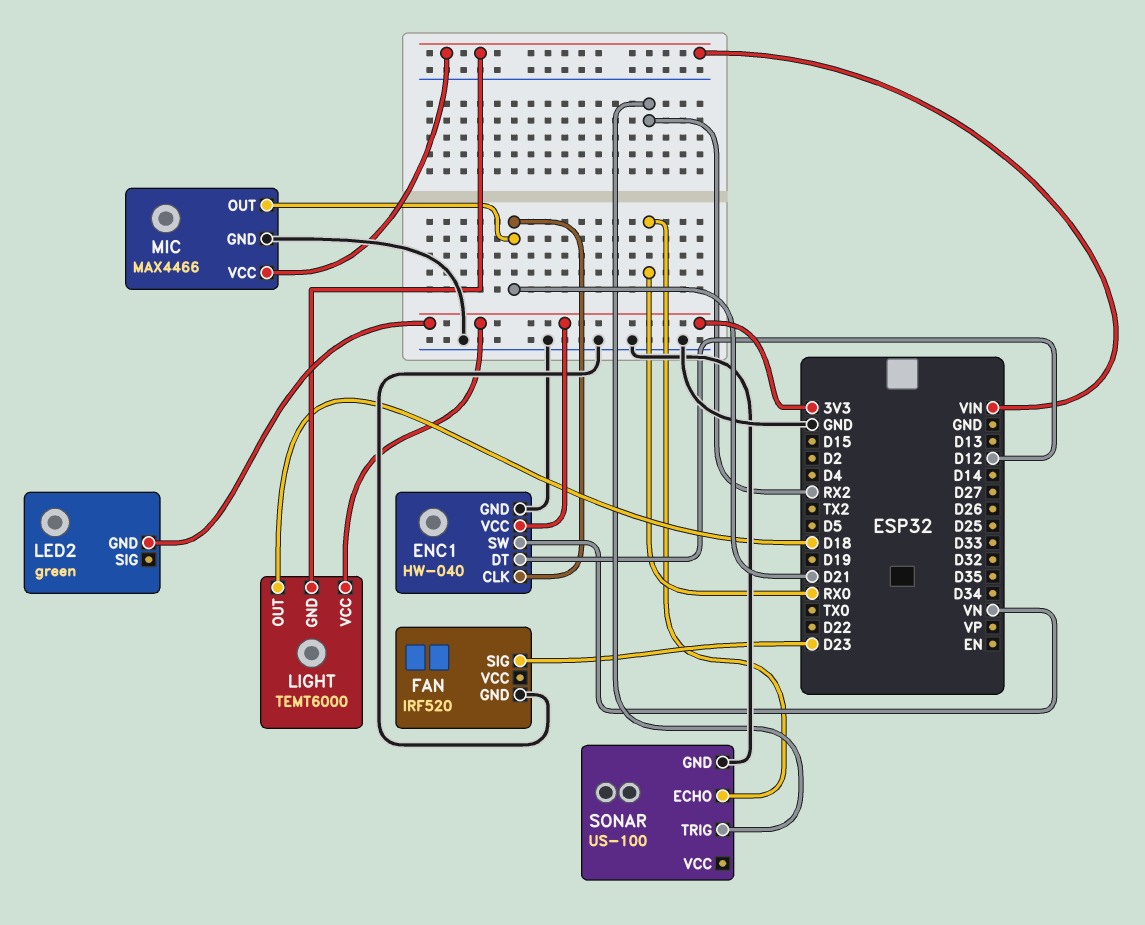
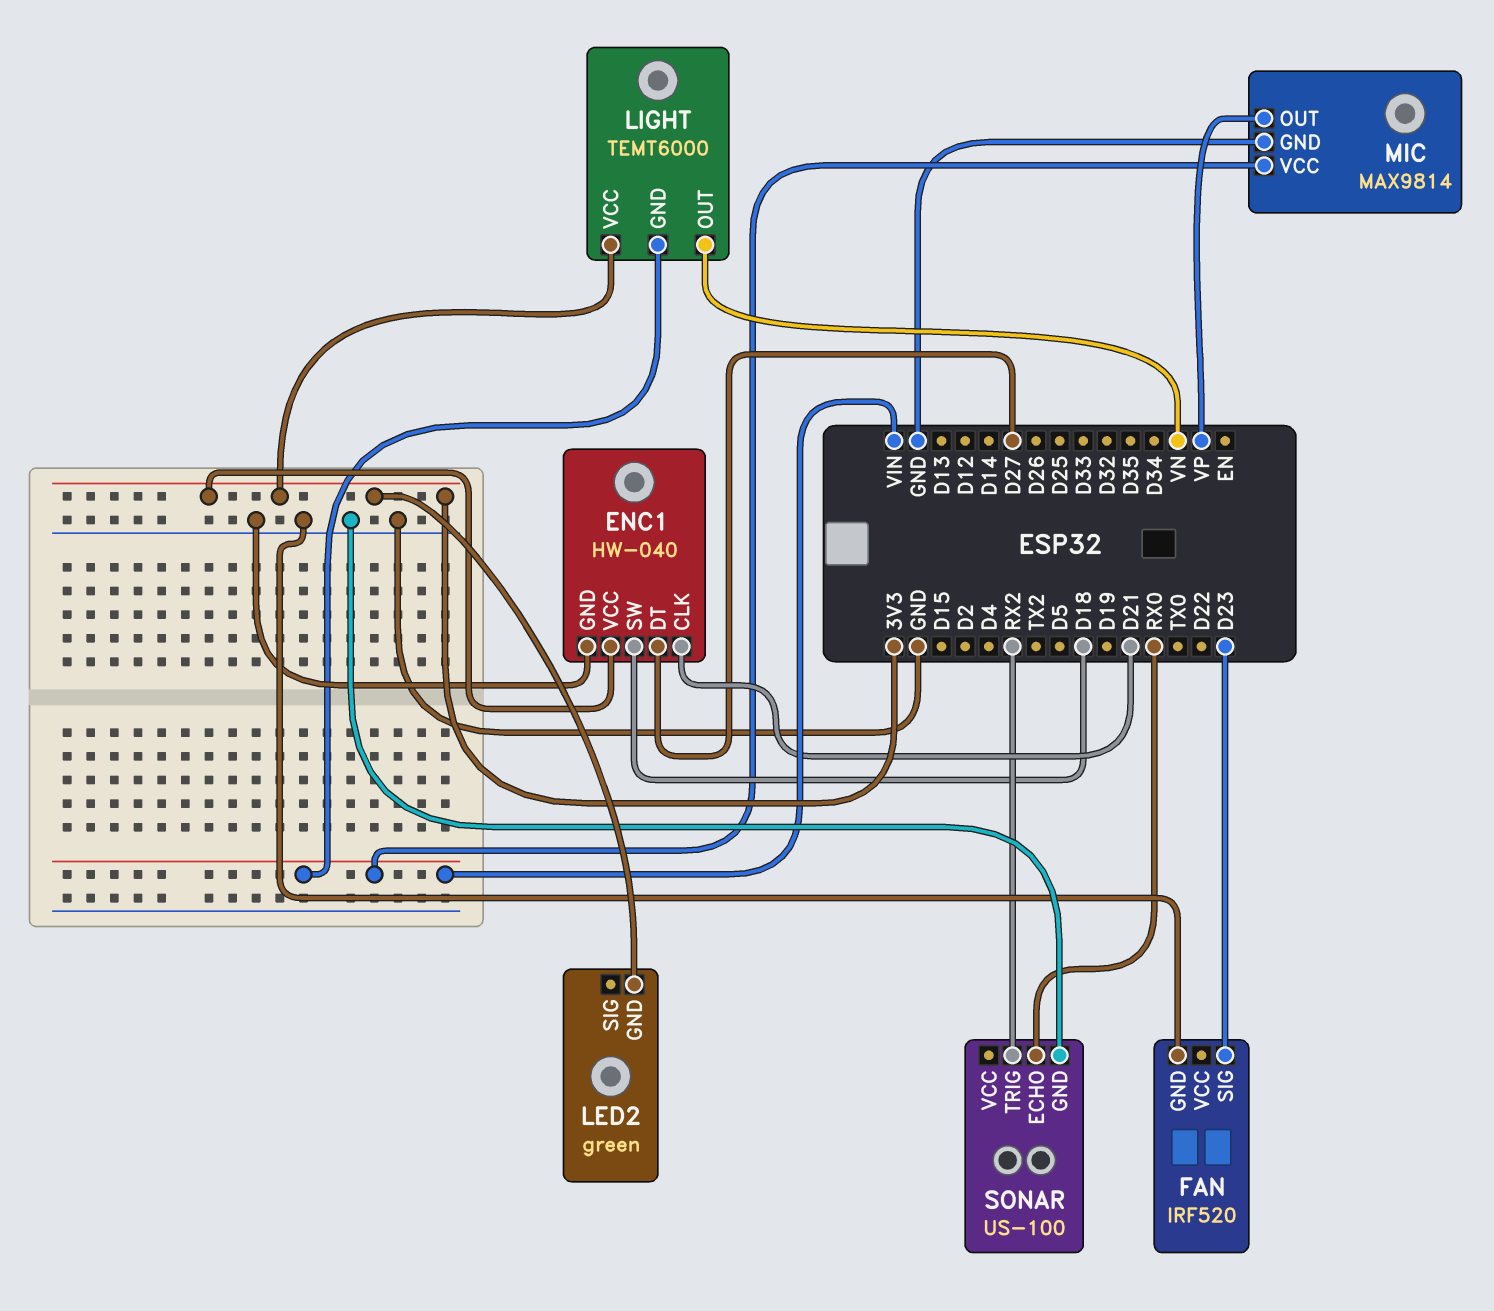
ENC1 pin DT: D12 -> D27
ENC1 pin SW: VN -> D18
LIGHT pin OUT: D18 -> VN
MIC: MAX4466 -> MAX9814
MIC pin OUT: D21 -> VP

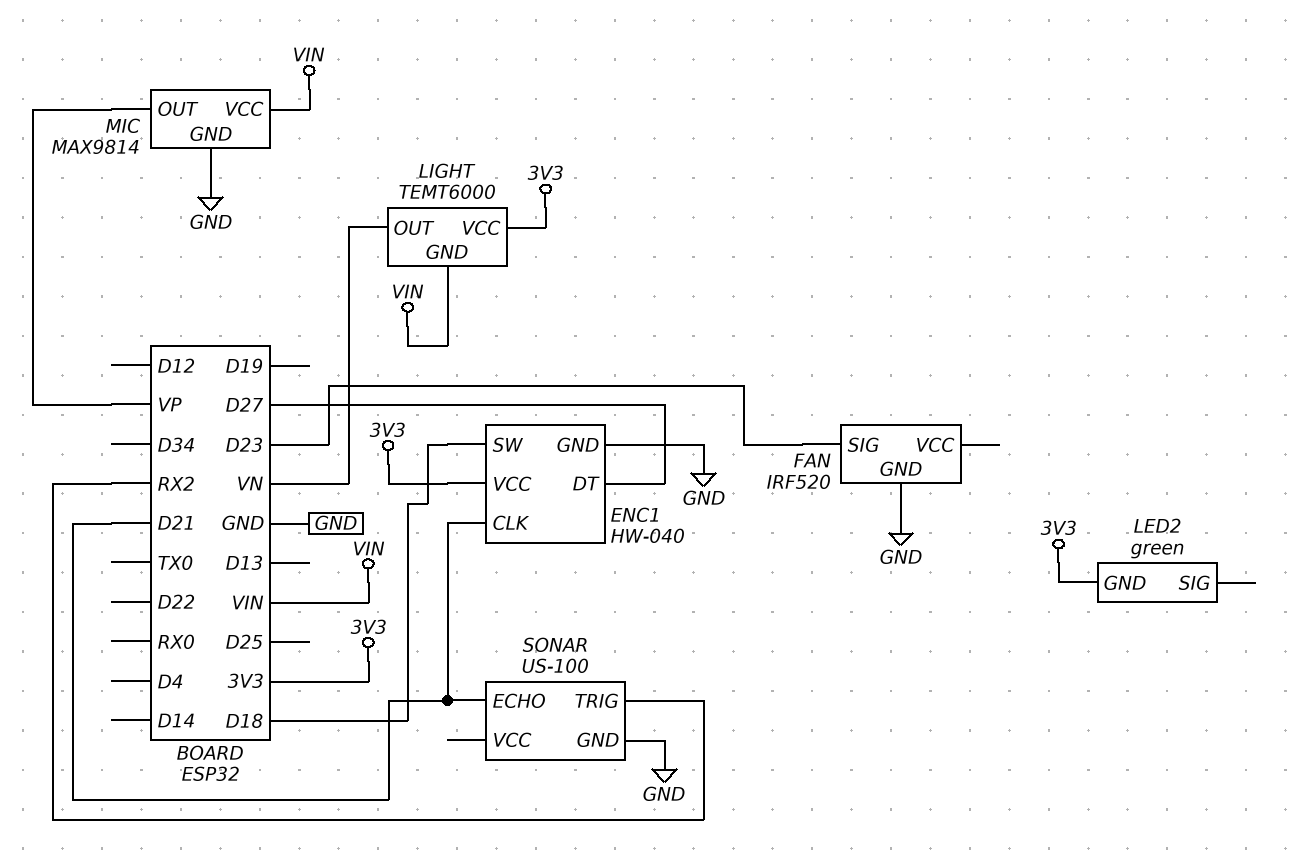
SONAR pin ECHO: RX0 -> D21

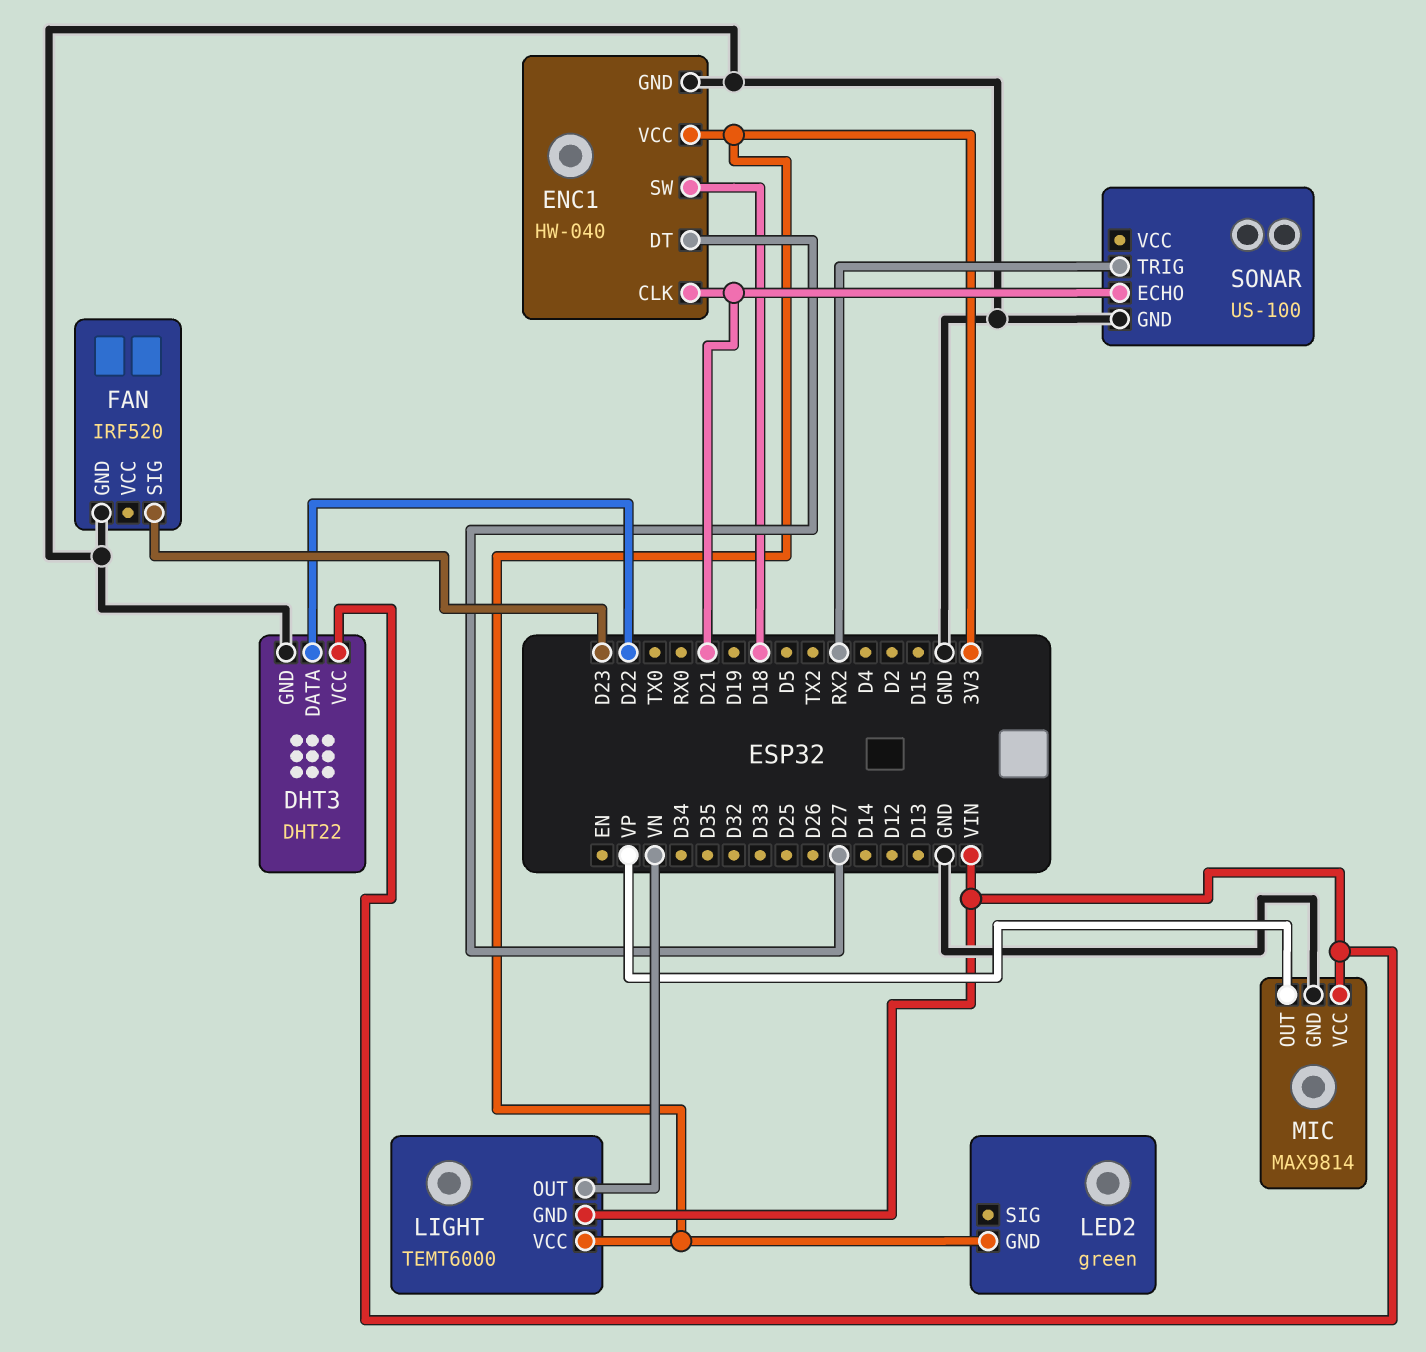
DHT3: none -> DHT22
DHT3 pin DATA: none -> D22
DHT3 pin GND: none -> GND
DHT3 pin VCC: none -> VIN

